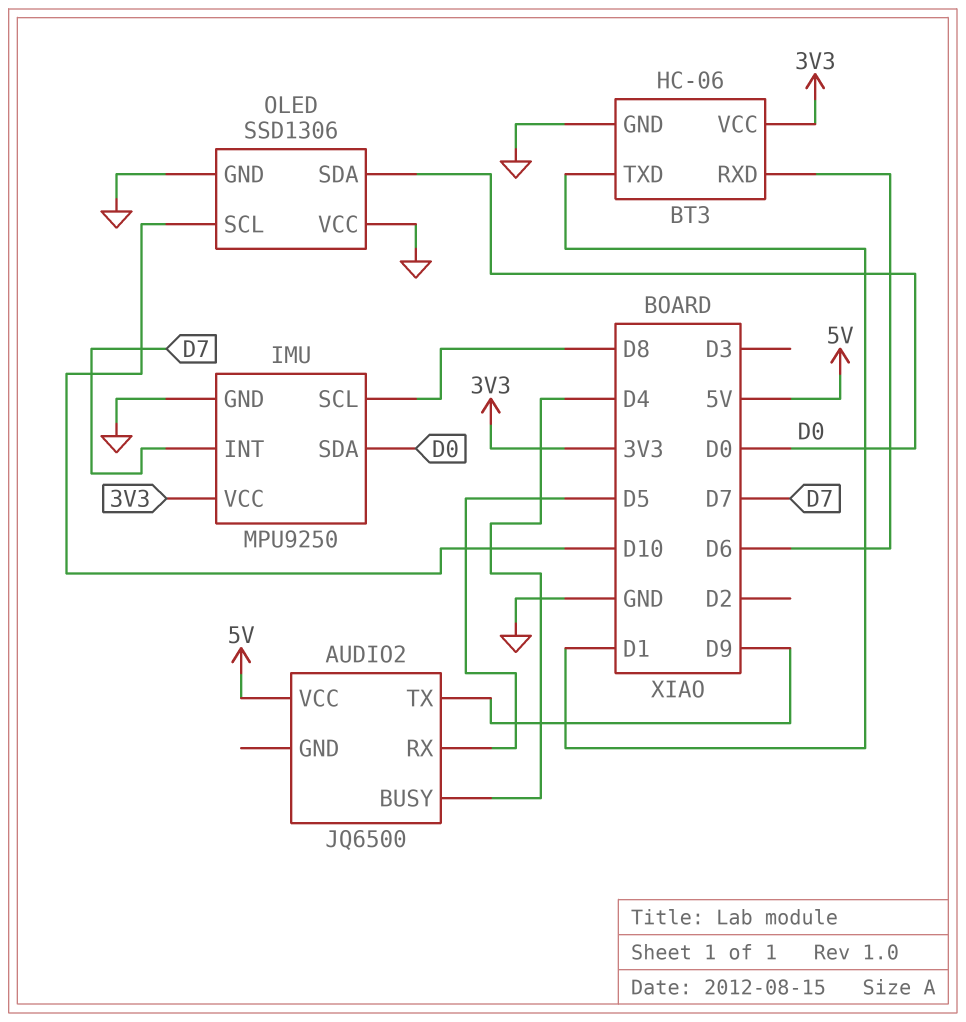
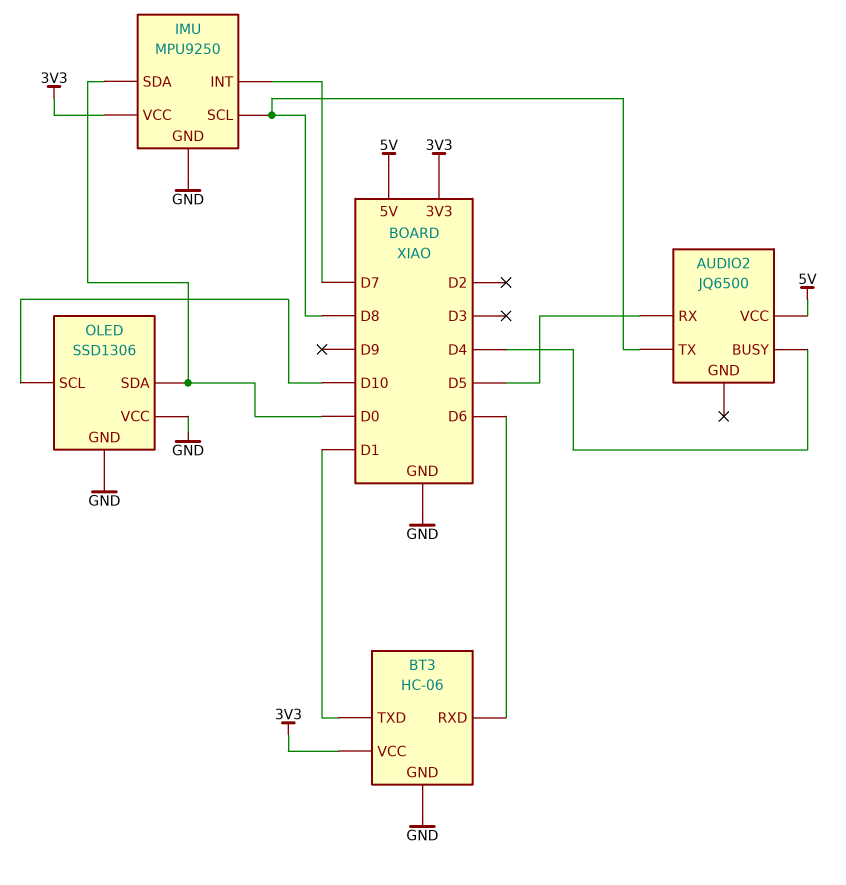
AUDIO2 pin TX: D9 -> D8

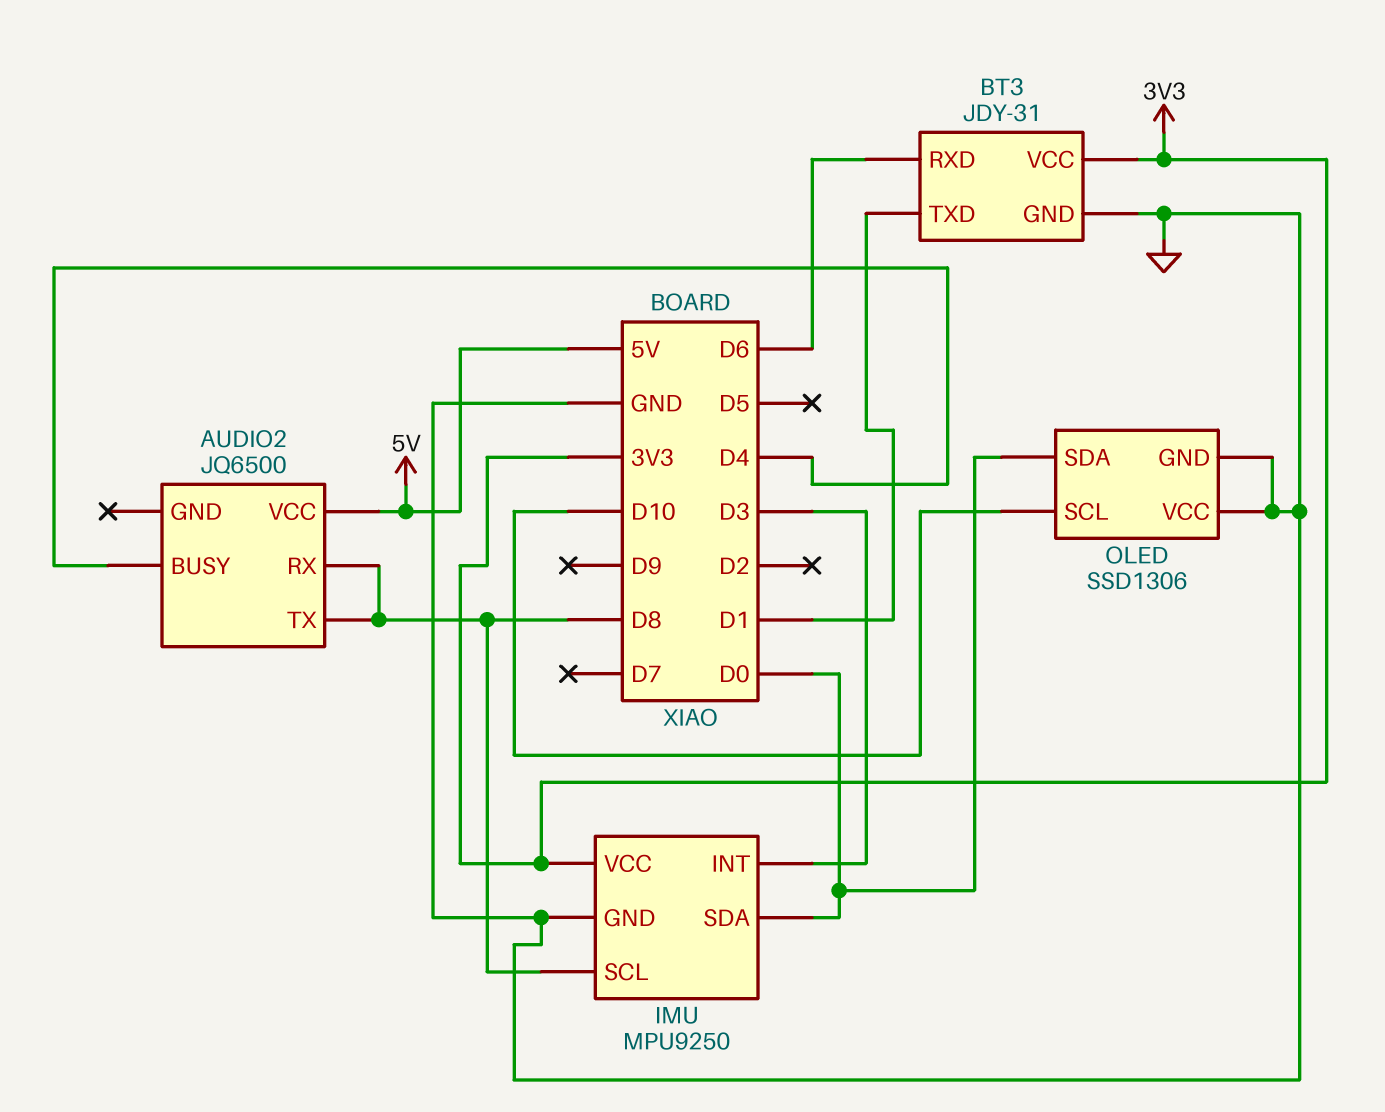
AUDIO2 pin RX: D5 -> D8
BT3: HC-06 -> JDY-31
IMU pin INT: D7 -> D3

